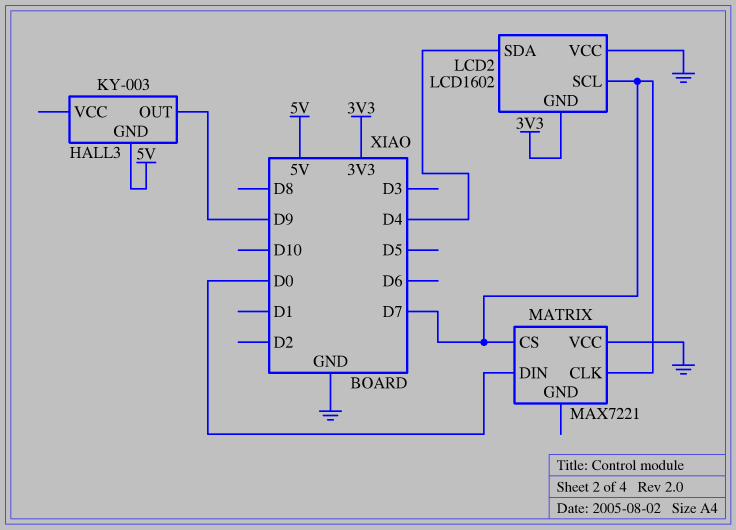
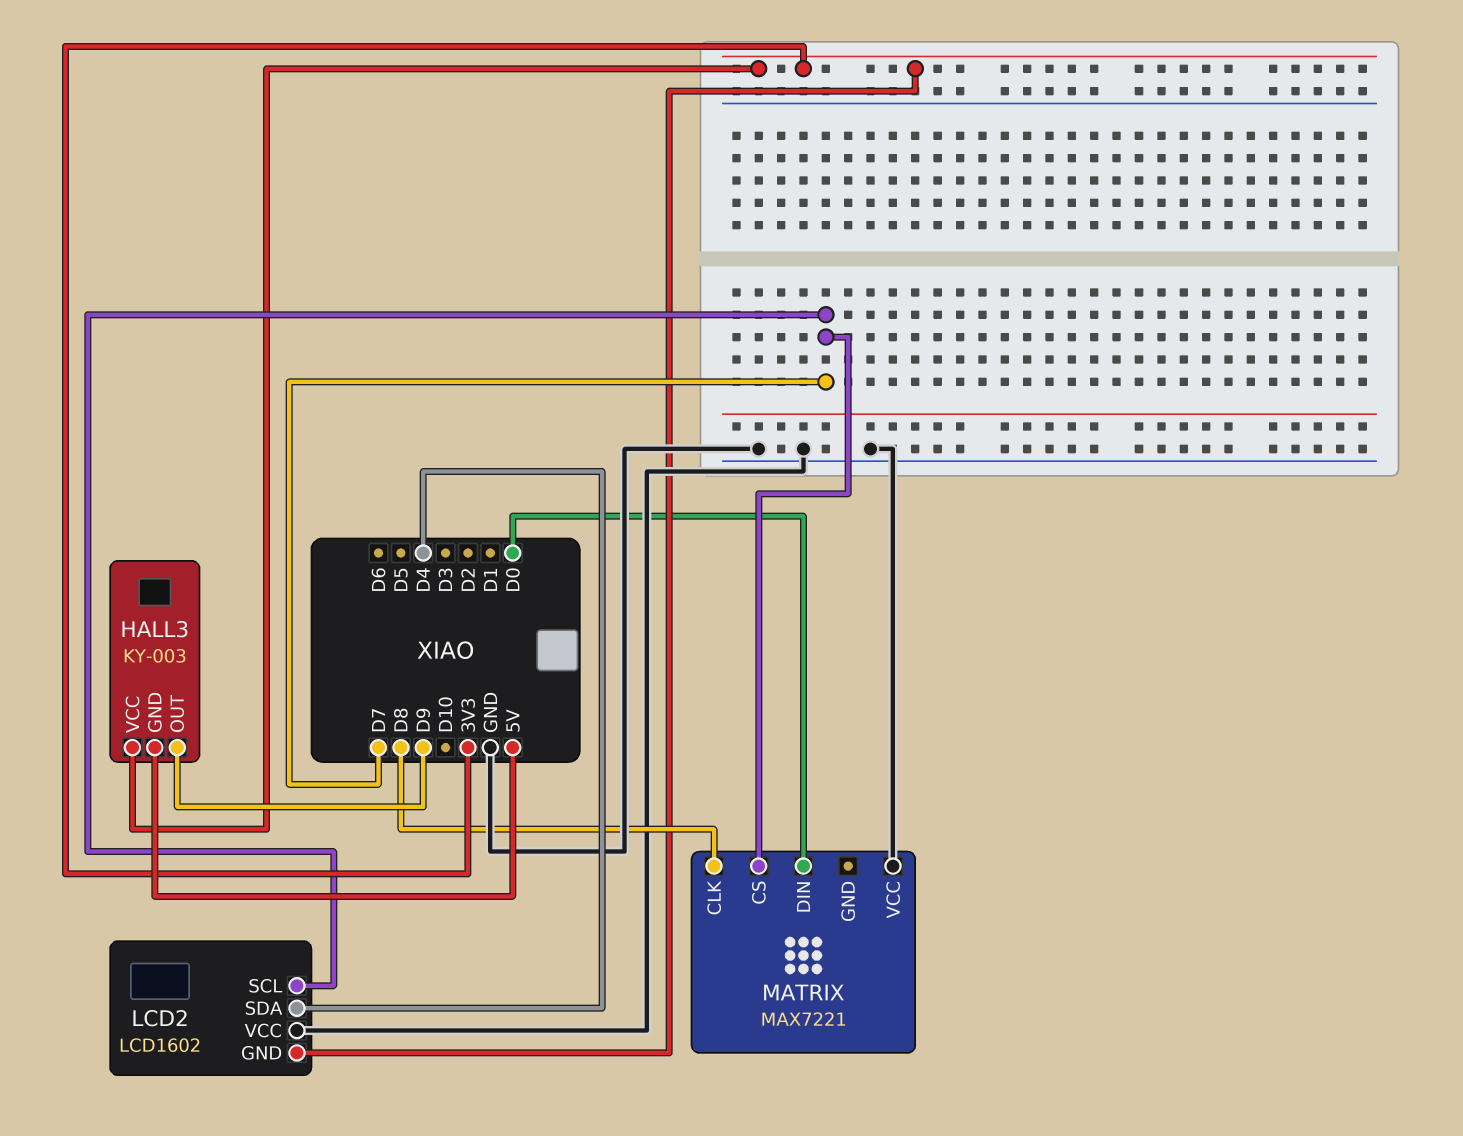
HALL3 pin VCC: none -> 3V3
MATRIX pin CLK: D7 -> D8

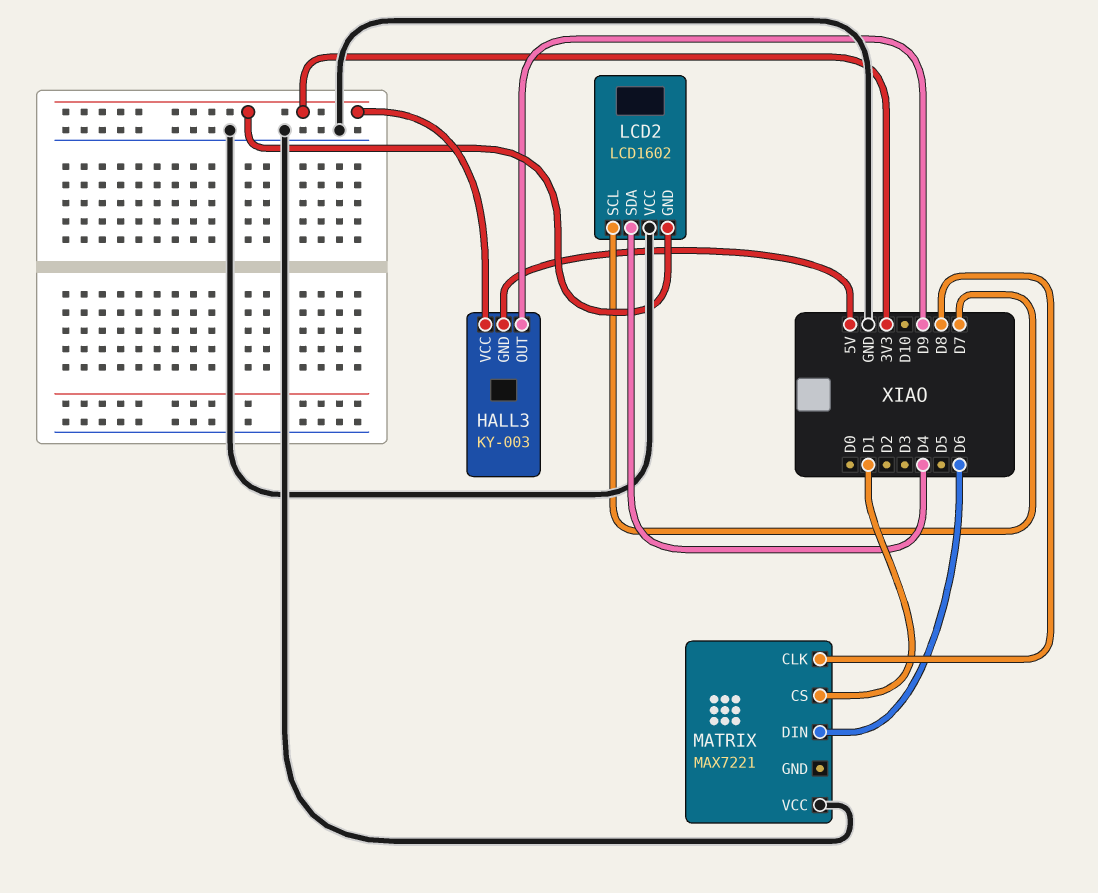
MATRIX pin CS: D7 -> D1
MATRIX pin DIN: D0 -> D6

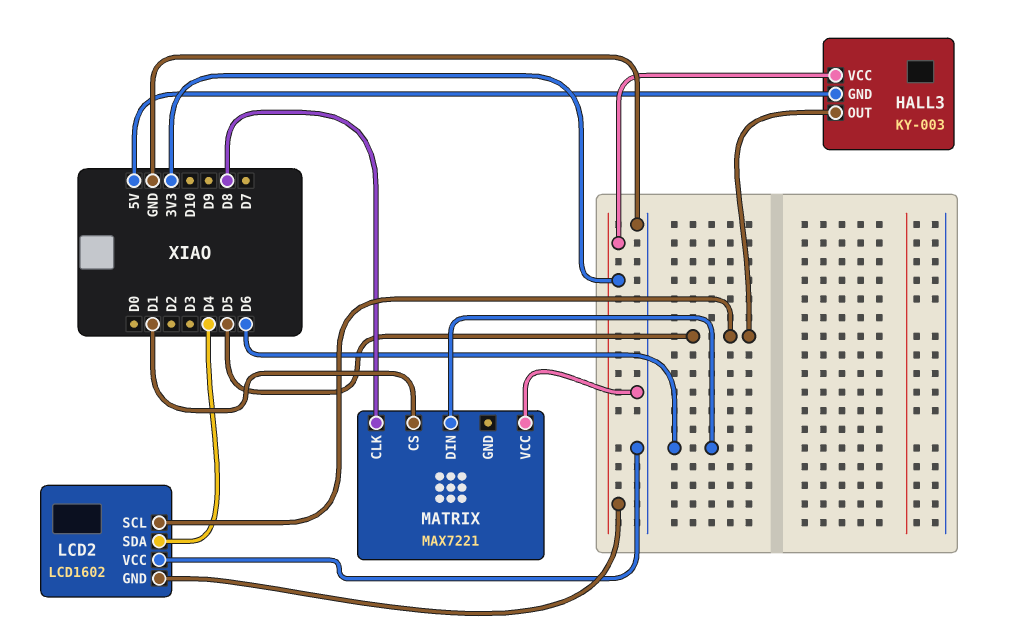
HALL3 pin OUT: D9 -> D5
LCD2 pin SCL: D7 -> D5

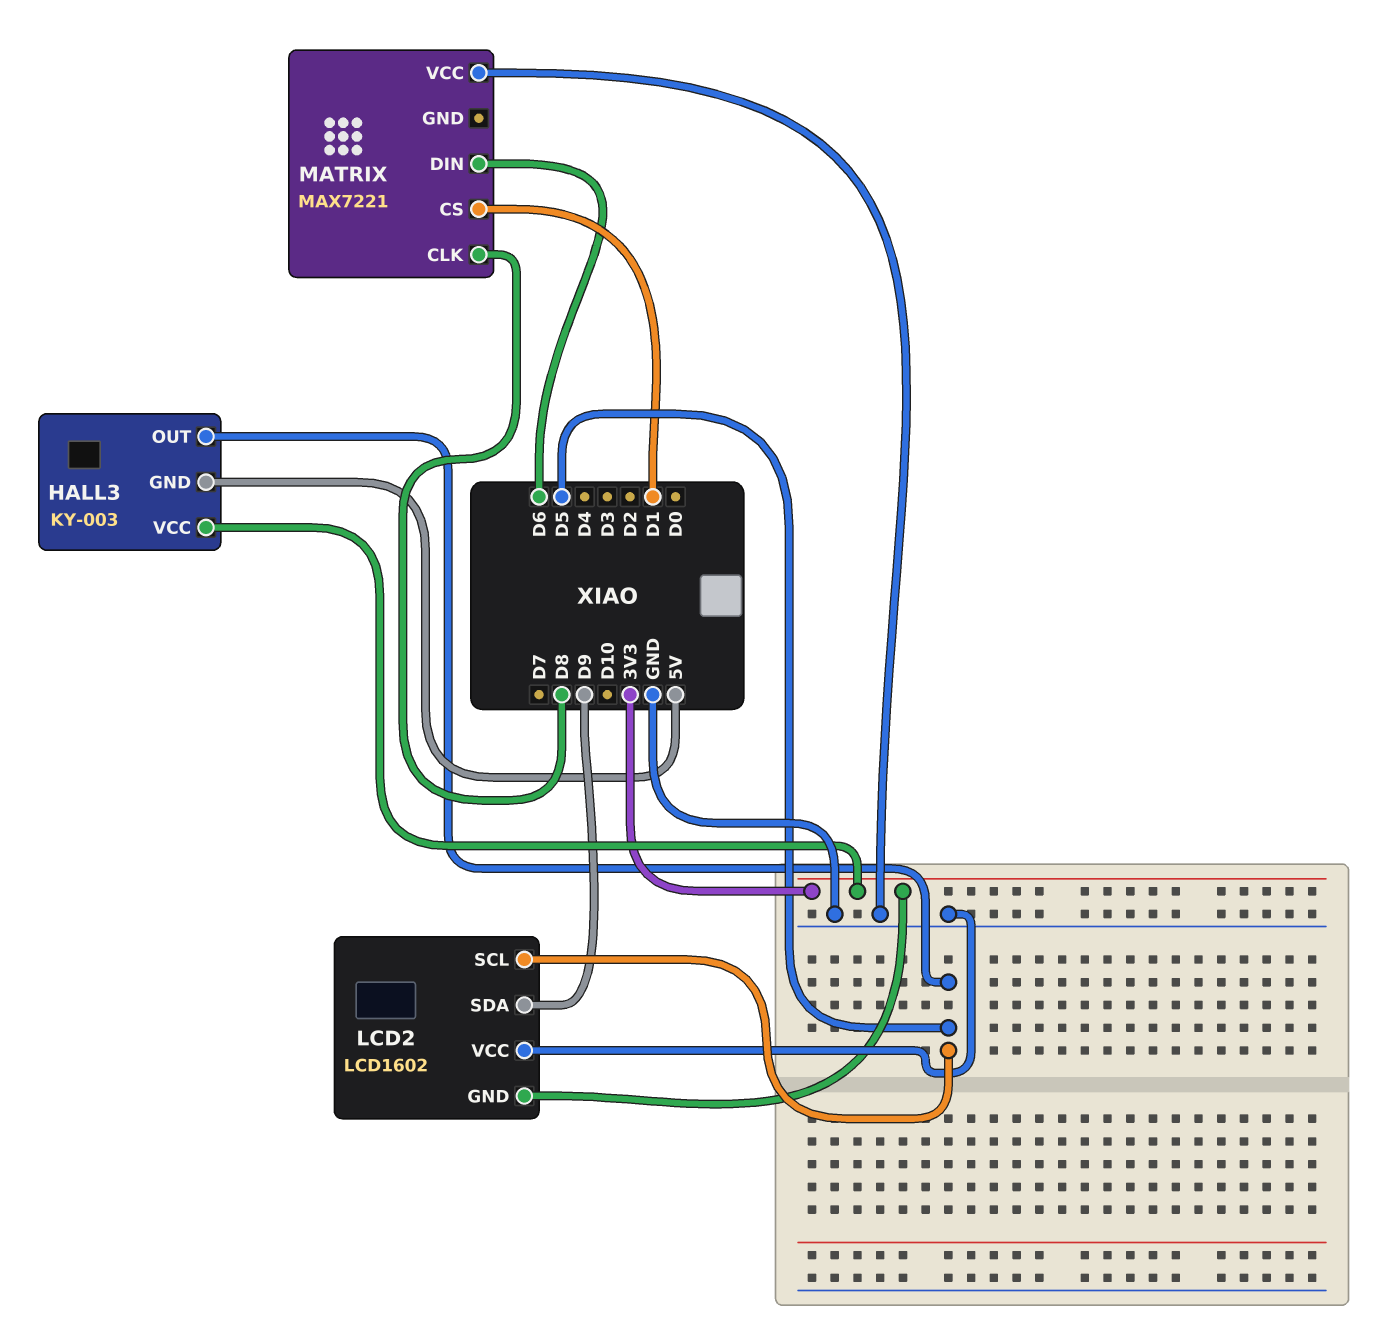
LCD2 pin SDA: D4 -> D9

